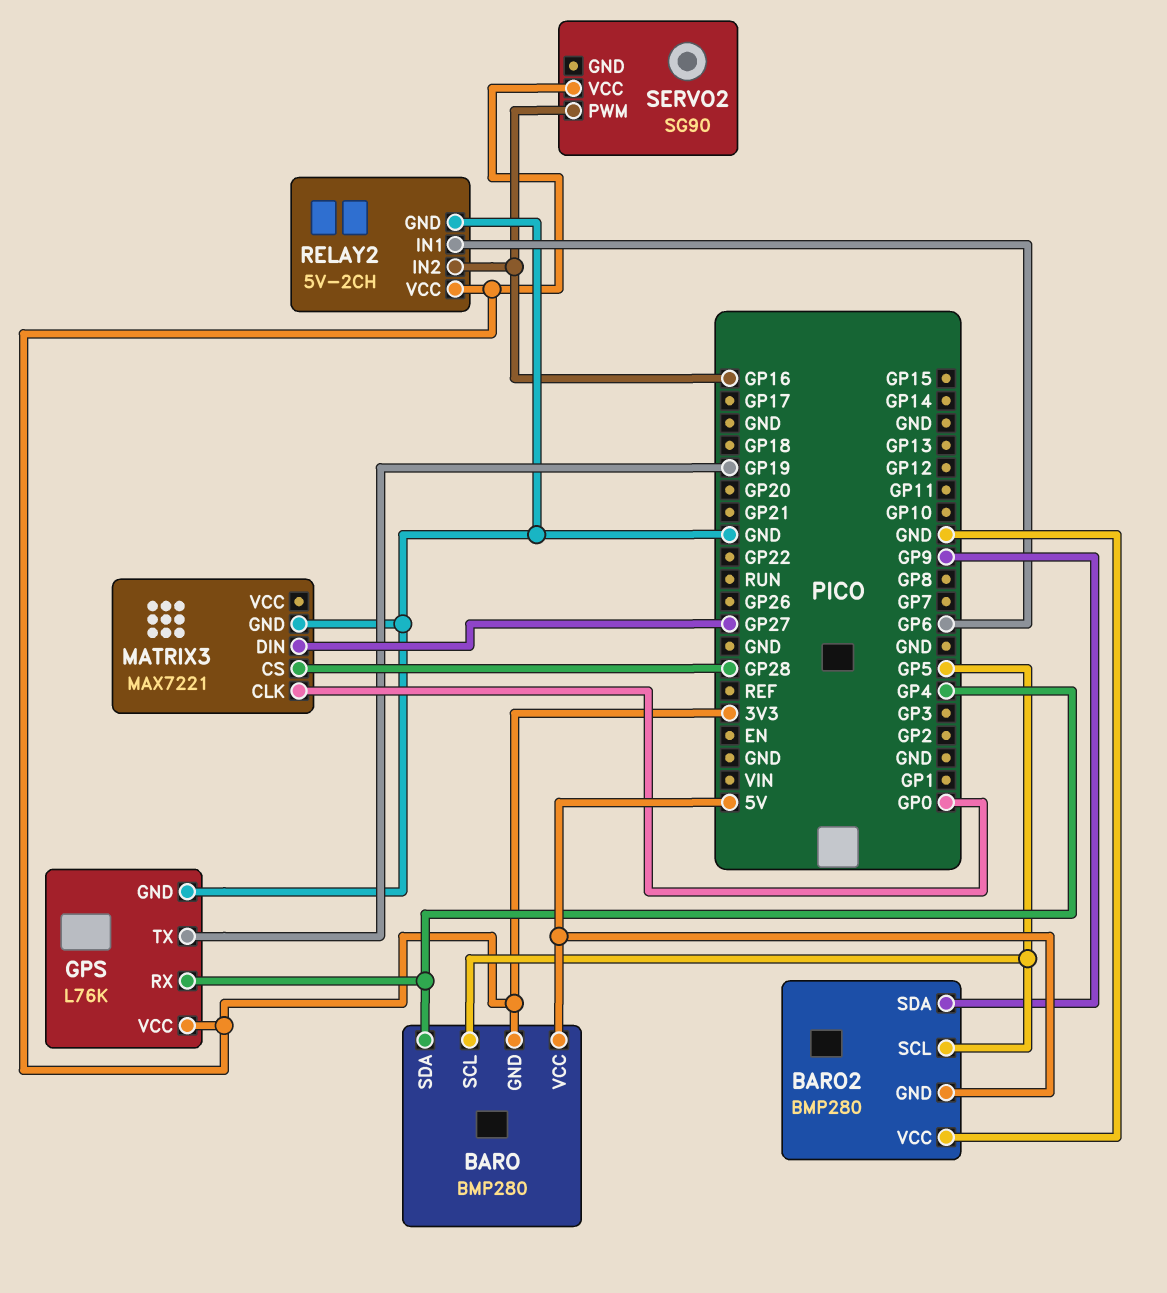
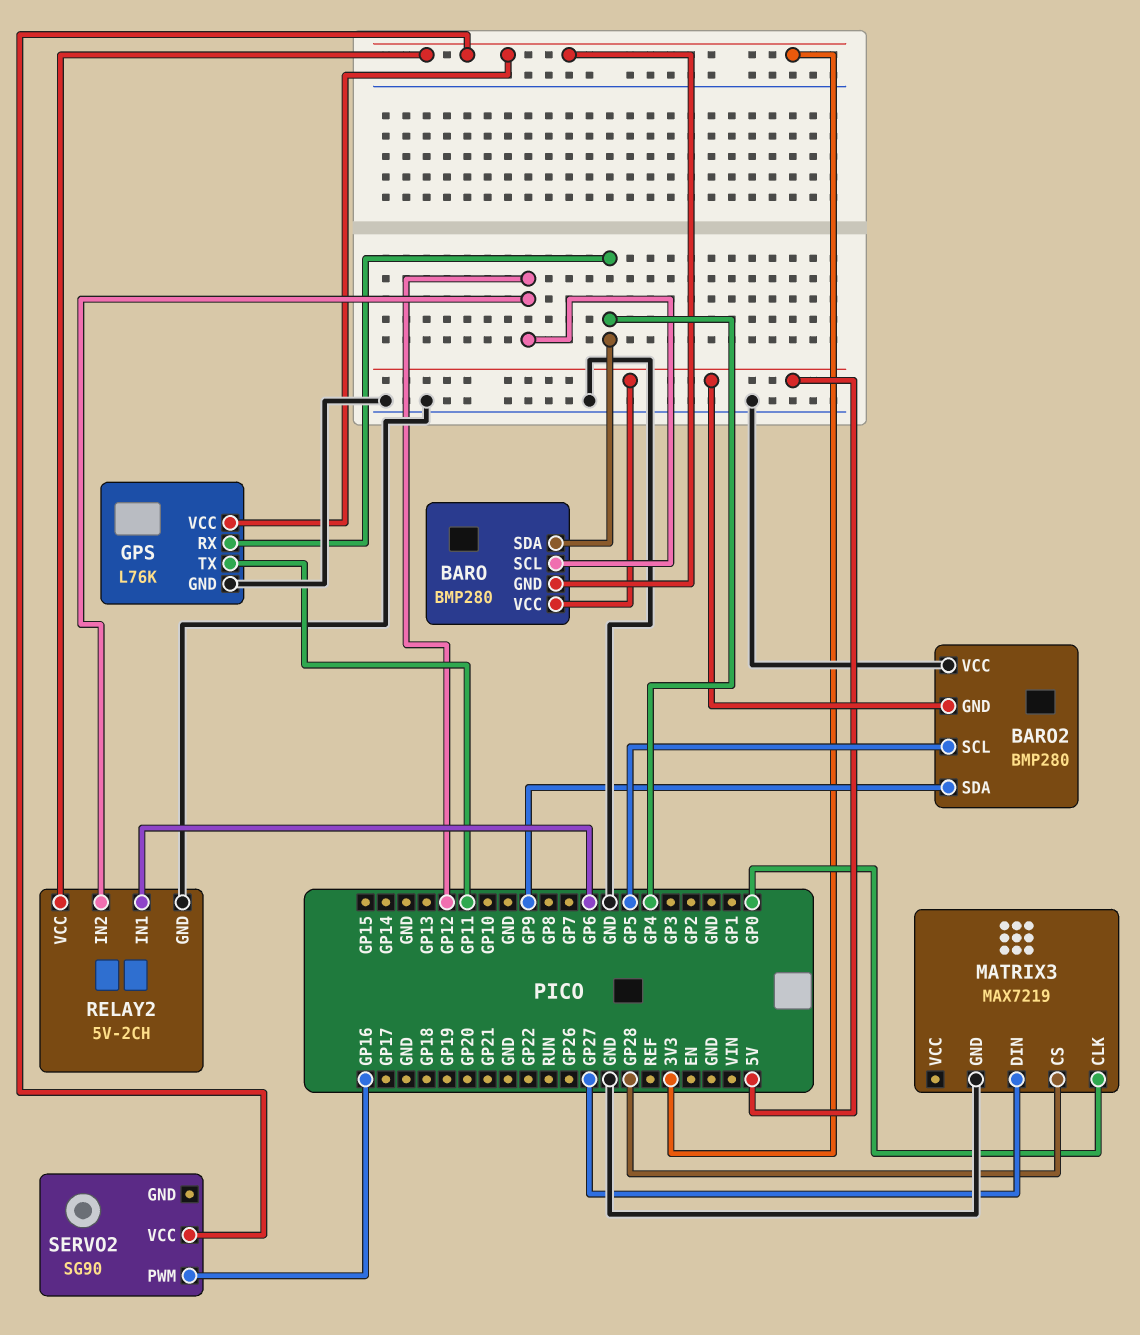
BARO pin SCL: GP5 -> GP12
GPS pin TX: GP19 -> GP11
MATRIX3: MAX7221 -> MAX7219
RELAY2 pin IN2: GP16 -> GP12

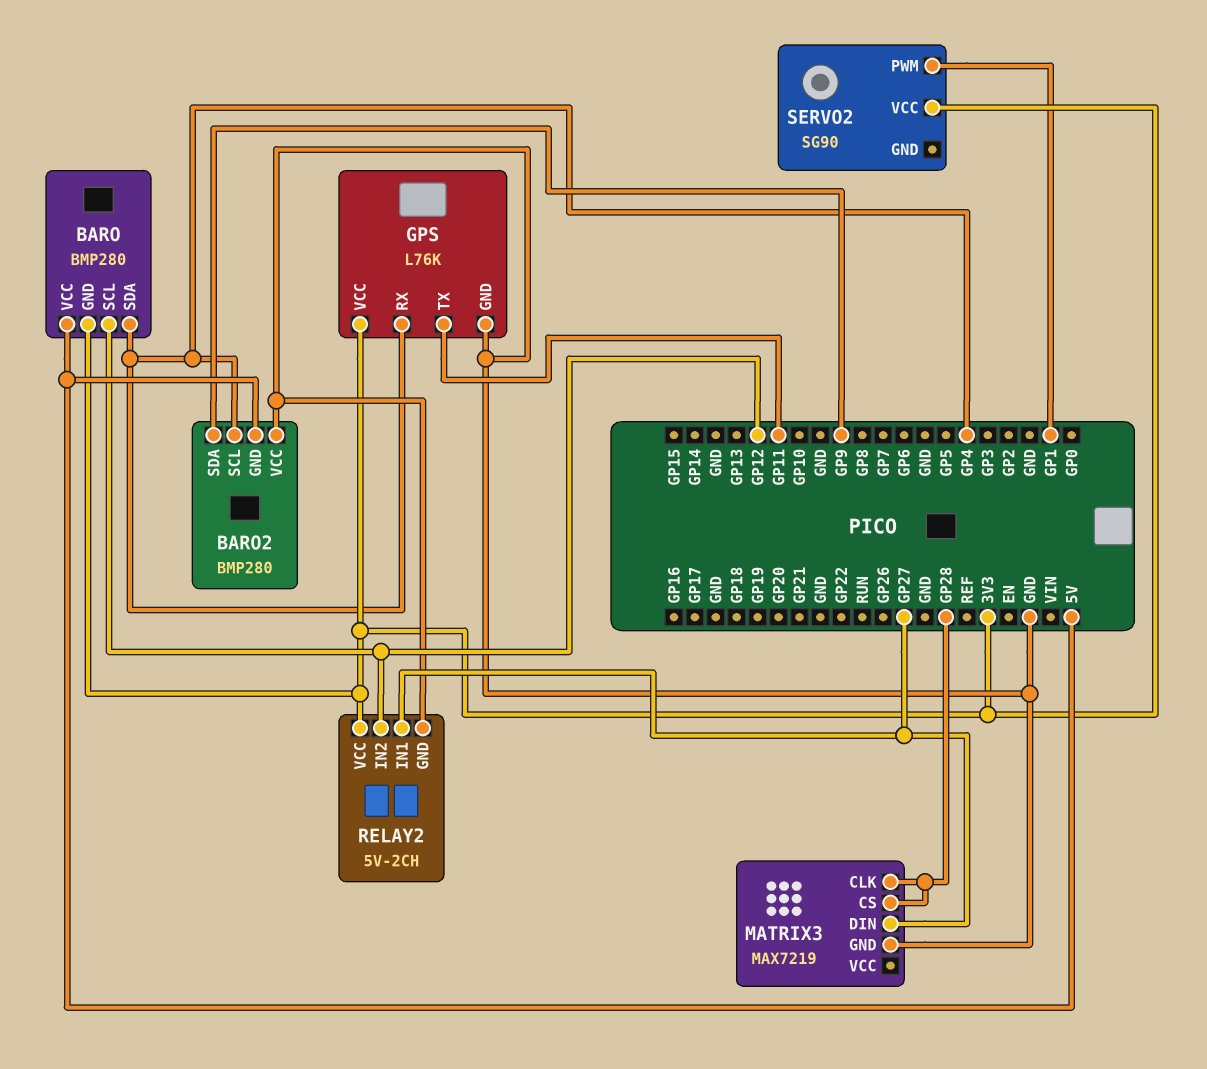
BARO2 pin SCL: GP5 -> GP4
MATRIX3 pin CLK: GP0 -> GP28
RELAY2 pin IN1: GP6 -> GP27
SERVO2 pin PWM: GP16 -> GP1

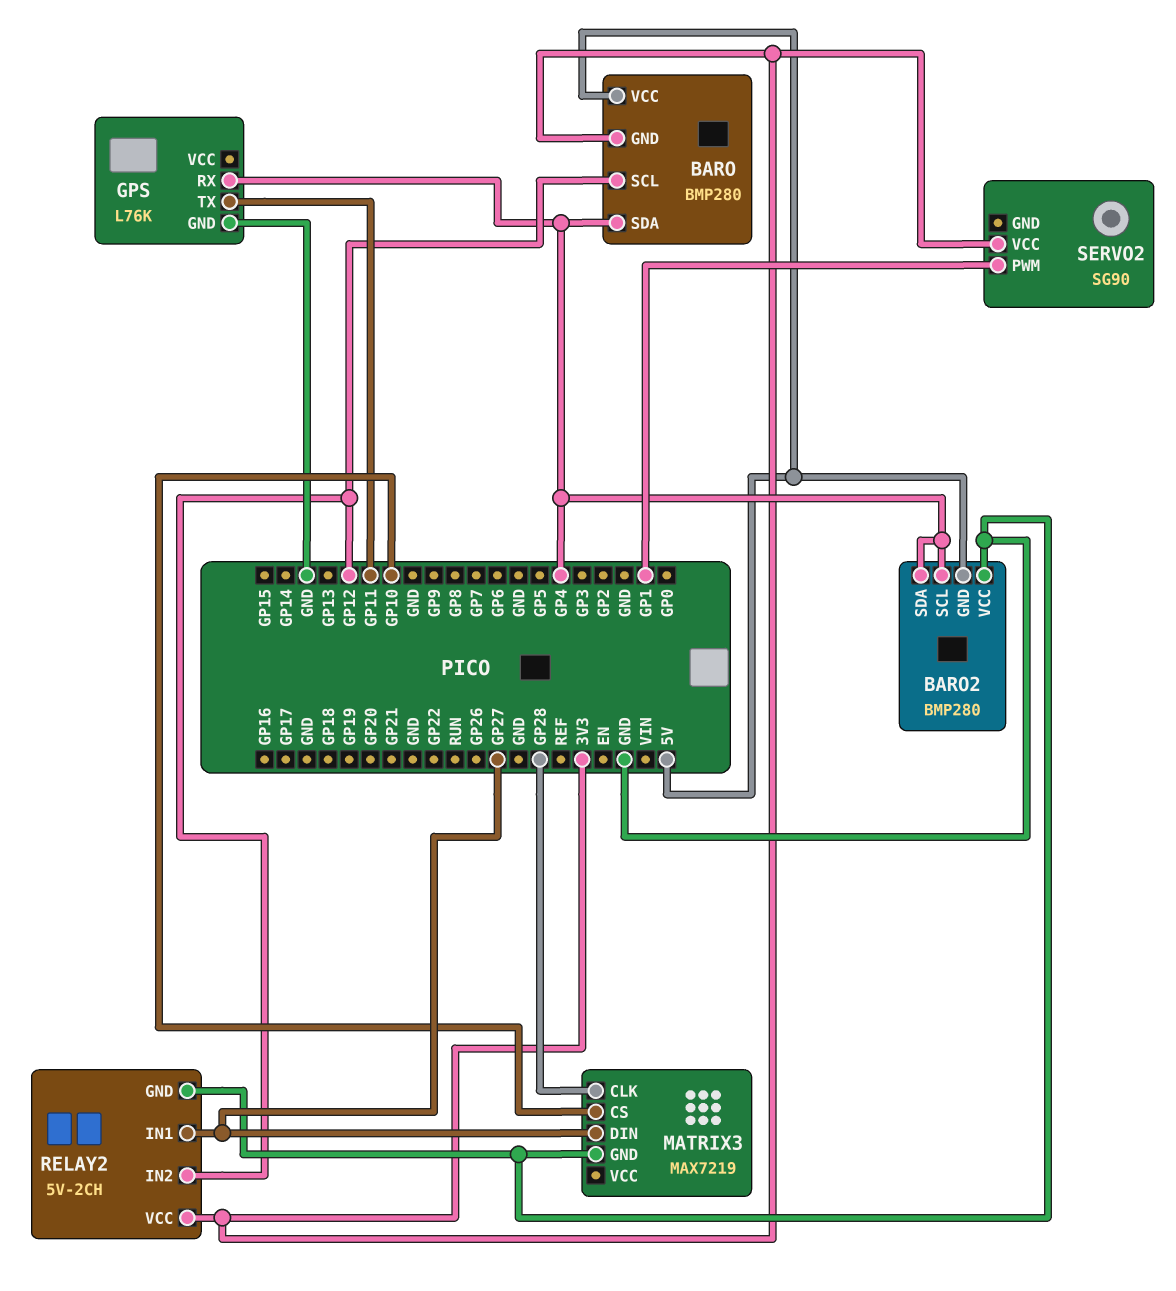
BARO2 pin SDA: GP9 -> GP4
GPS pin VCC: 3V3 -> none
MATRIX3 pin CS: GP28 -> GP10

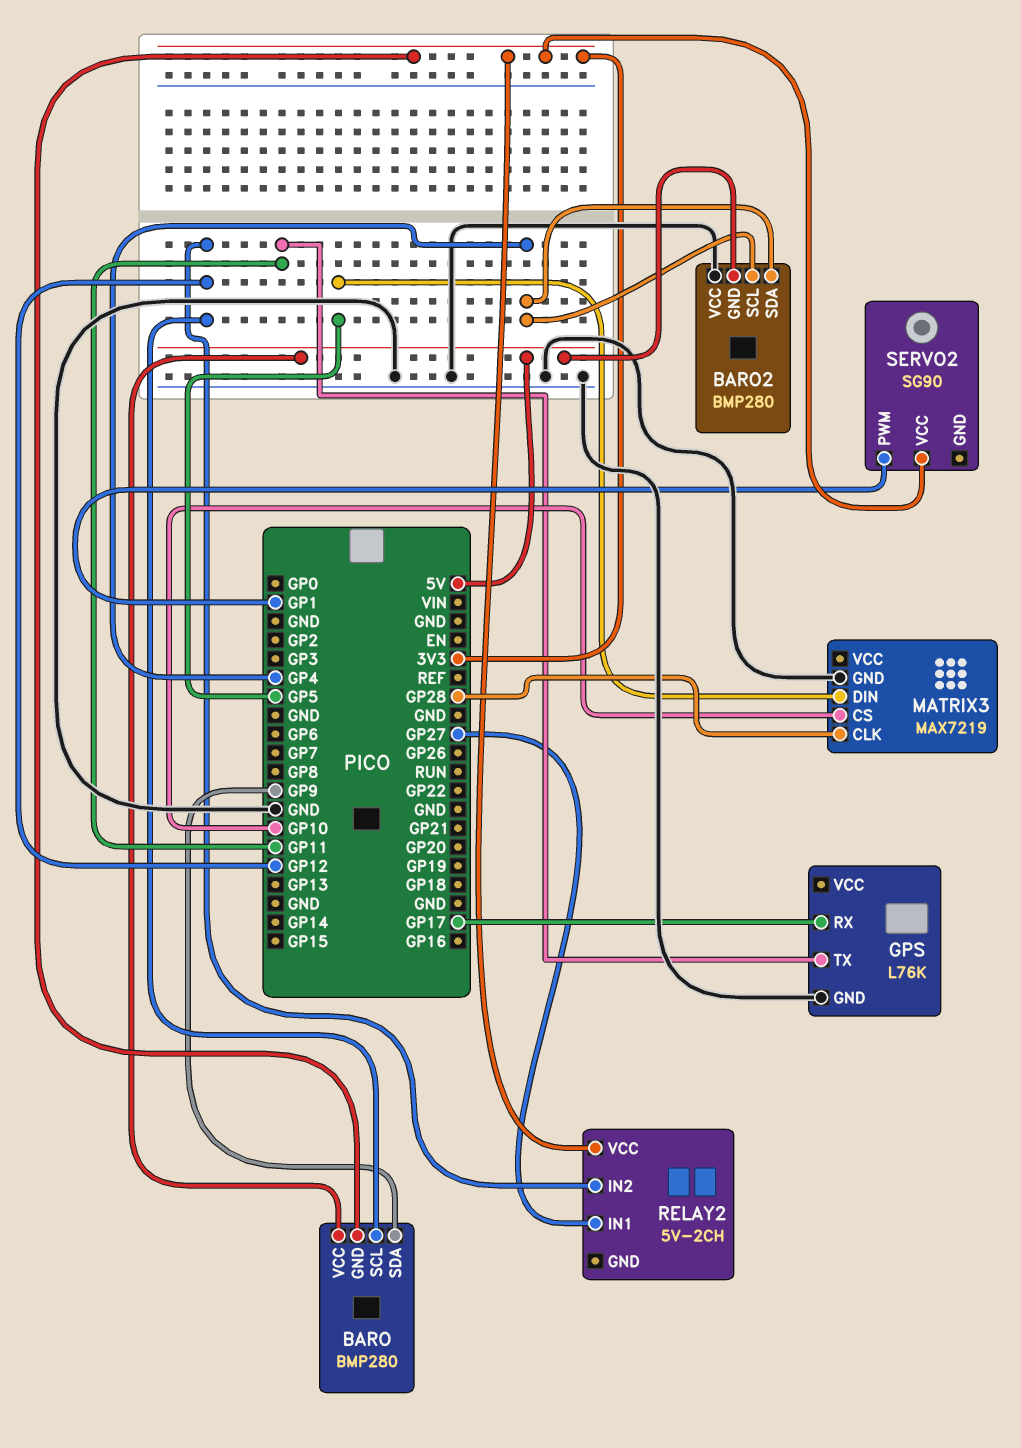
BARO pin SDA: GP4 -> GP9
GPS pin RX: GP4 -> GP17
MATRIX3 pin DIN: GP27 -> GP5
RELAY2 pin GND: GND -> none

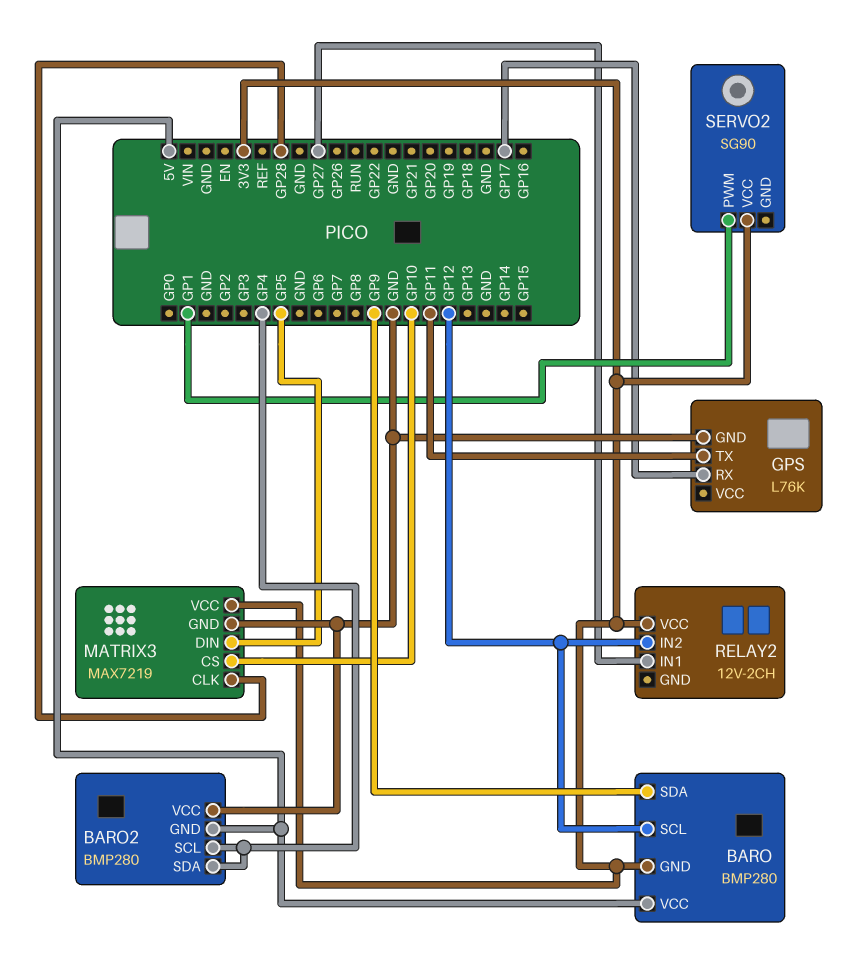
MATRIX3 pin VCC: none -> 3V3
RELAY2: 5V-2CH -> 12V-2CH

